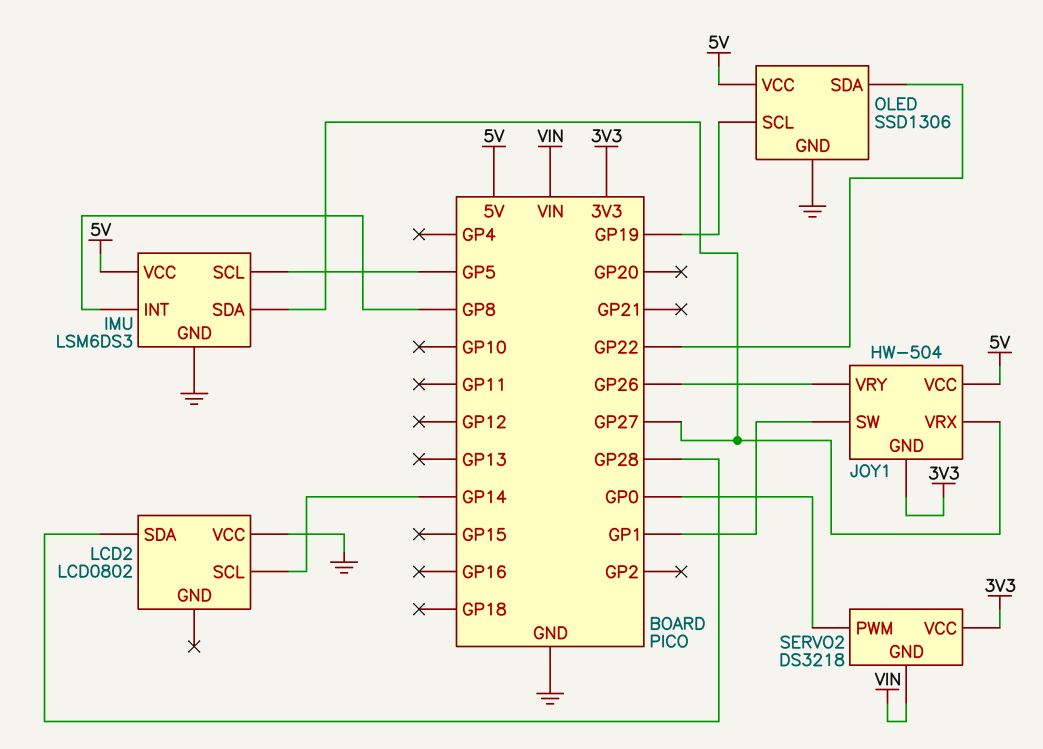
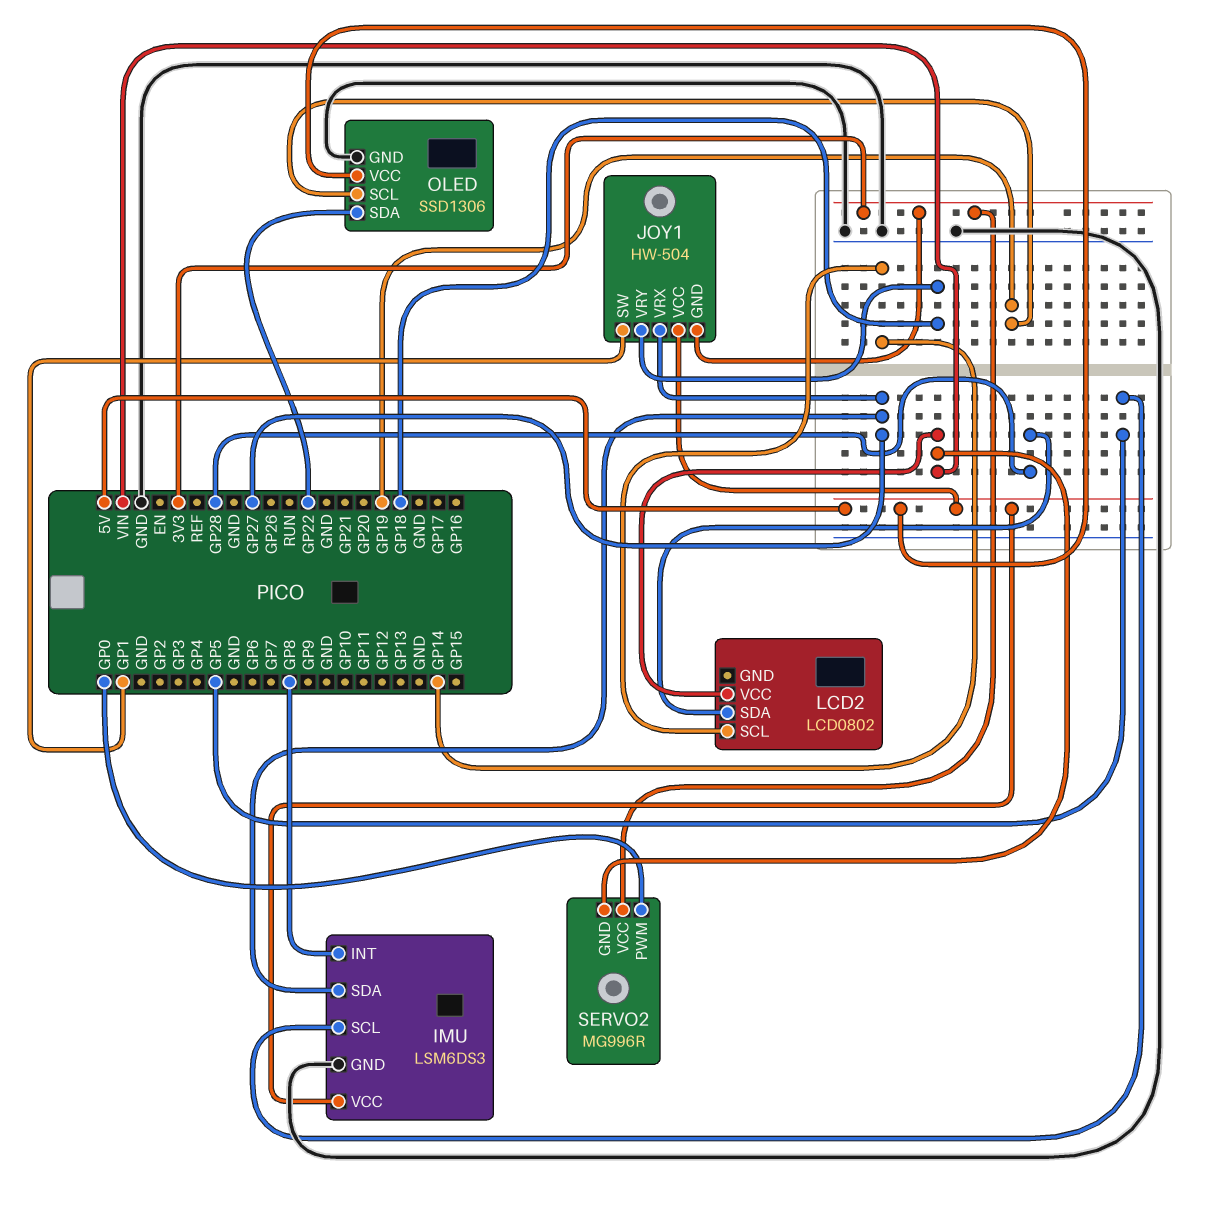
JOY1 pin VRY: GP26 -> GP18
LCD2 pin VCC: GND -> VIN
SERVO2: DS3218 -> MG996R

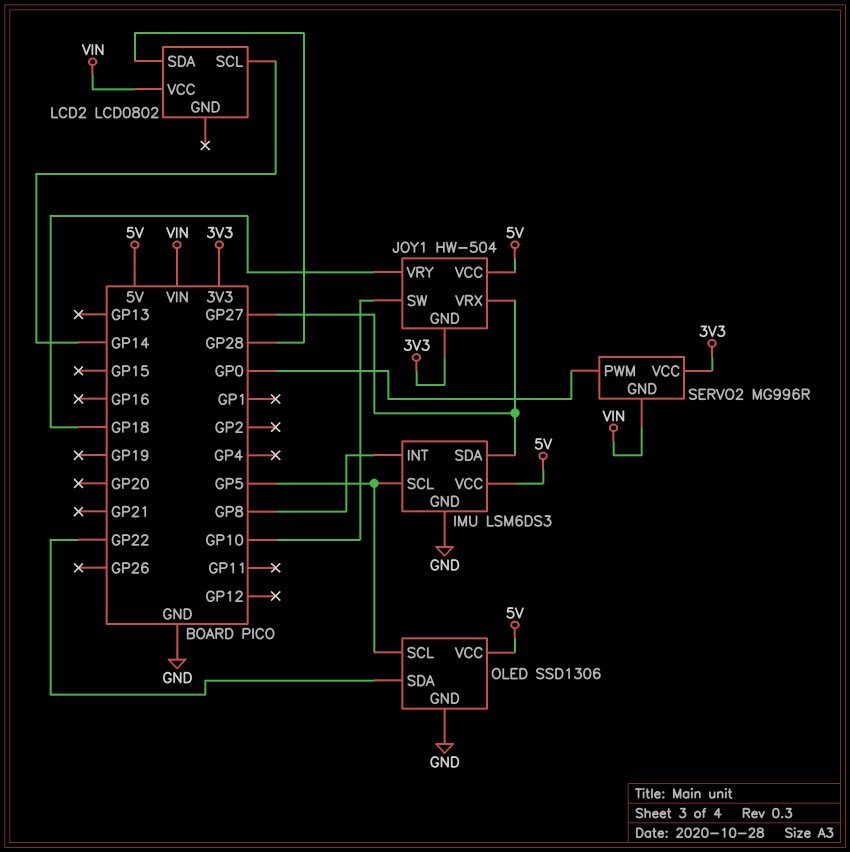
JOY1 pin SW: GP1 -> GP10
OLED pin SCL: GP19 -> GP5

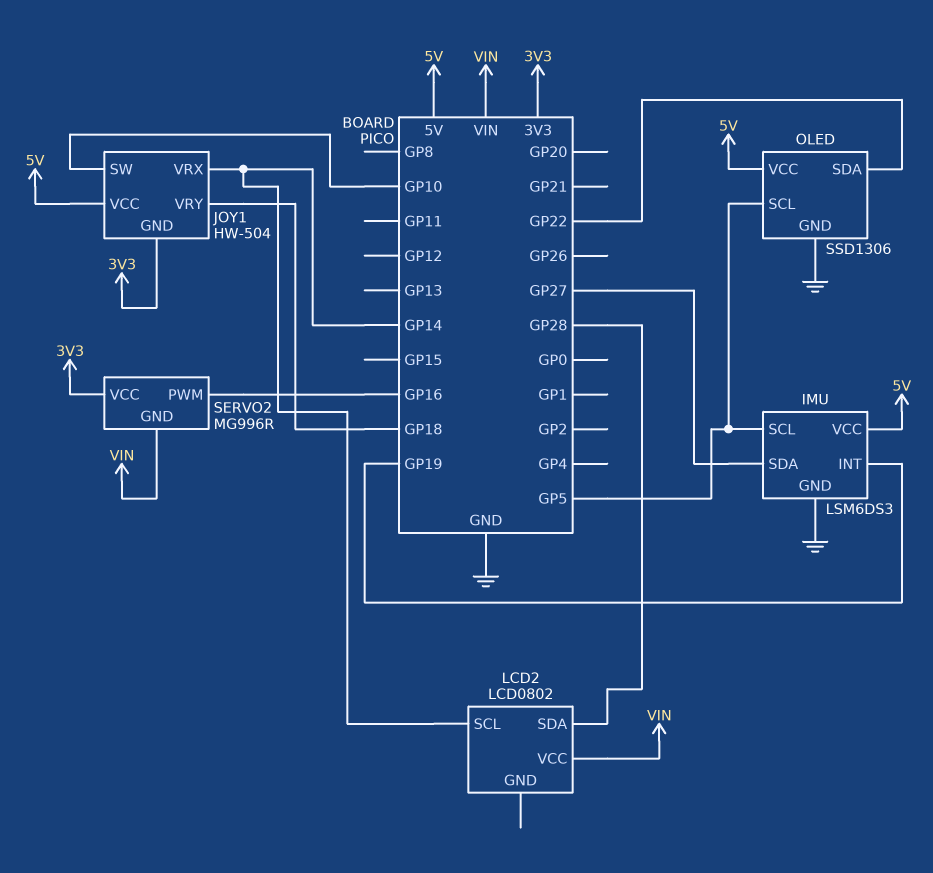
IMU pin INT: GP8 -> GP19
JOY1 pin VRX: GP27 -> GP14
SERVO2 pin PWM: GP0 -> GP16

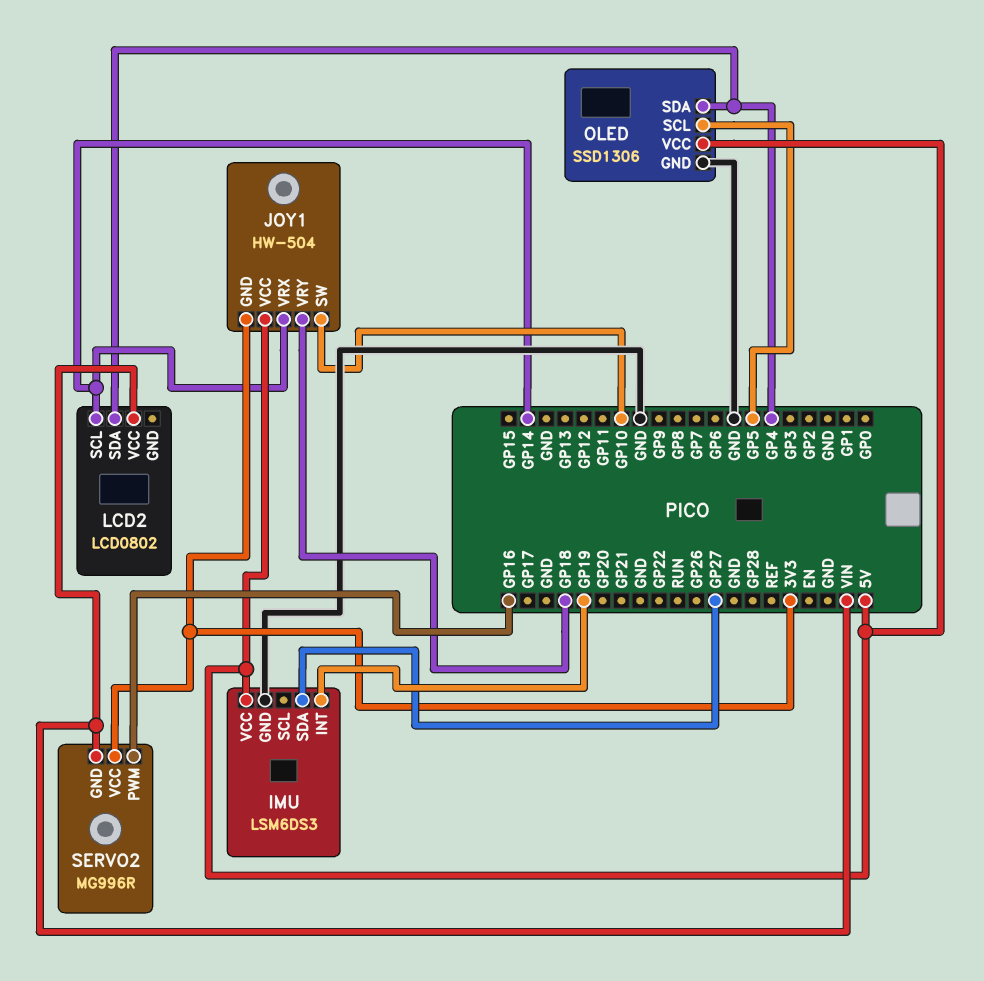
IMU pin SCL: GP5 -> none
LCD2 pin SDA: GP28 -> GP4
OLED pin SDA: GP22 -> GP4

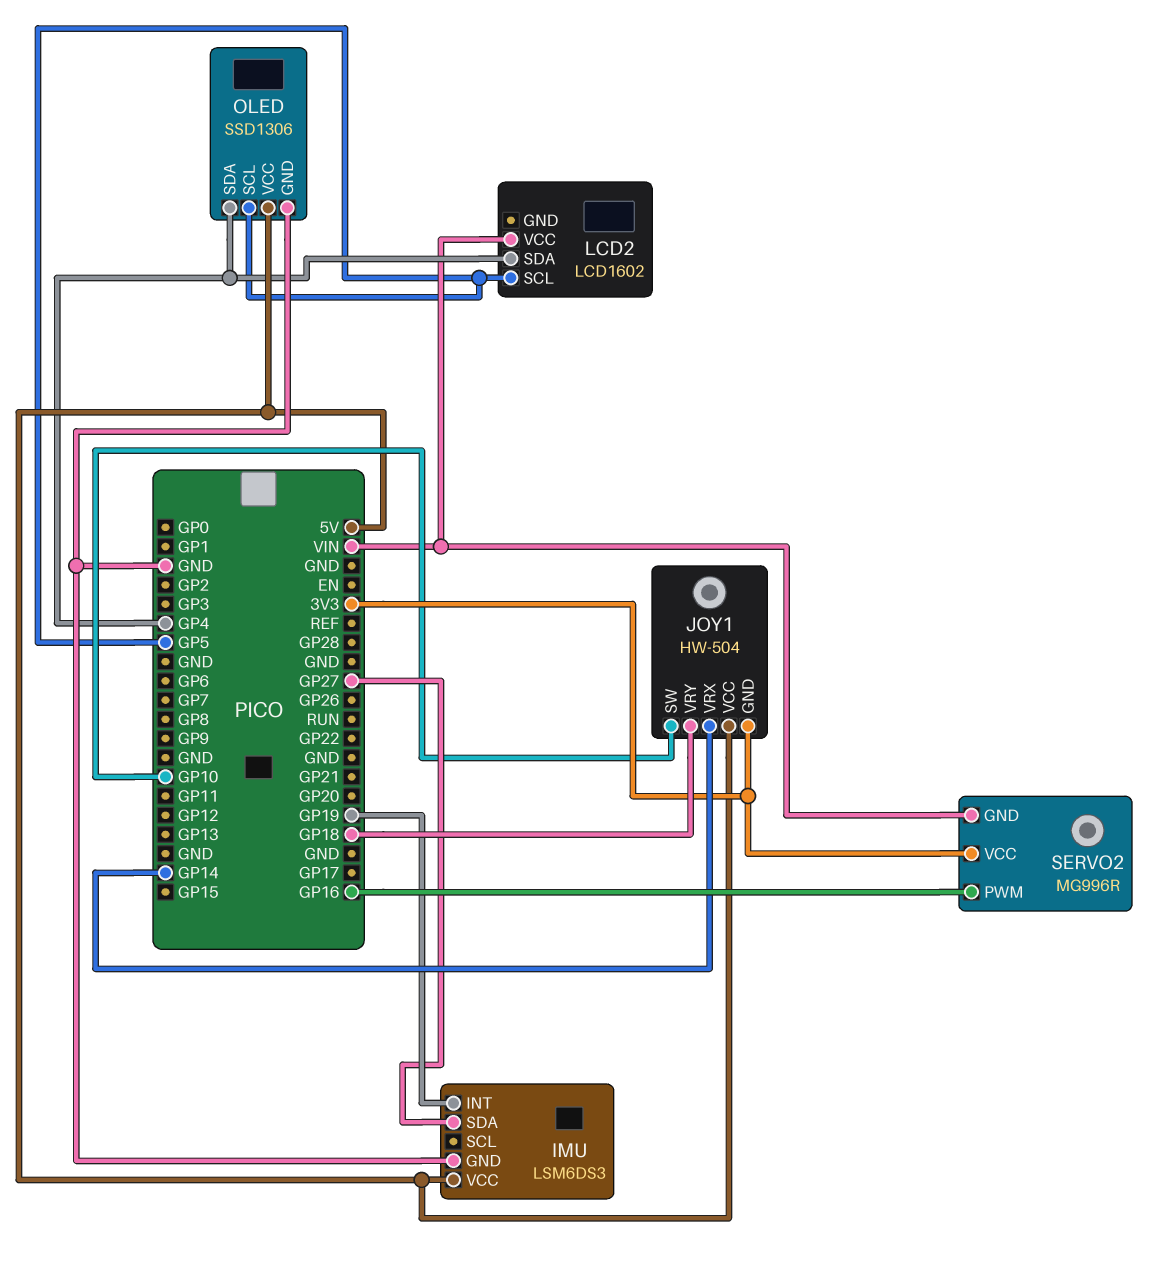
LCD2: LCD0802 -> LCD1602
LCD2 pin SCL: GP14 -> GP5

